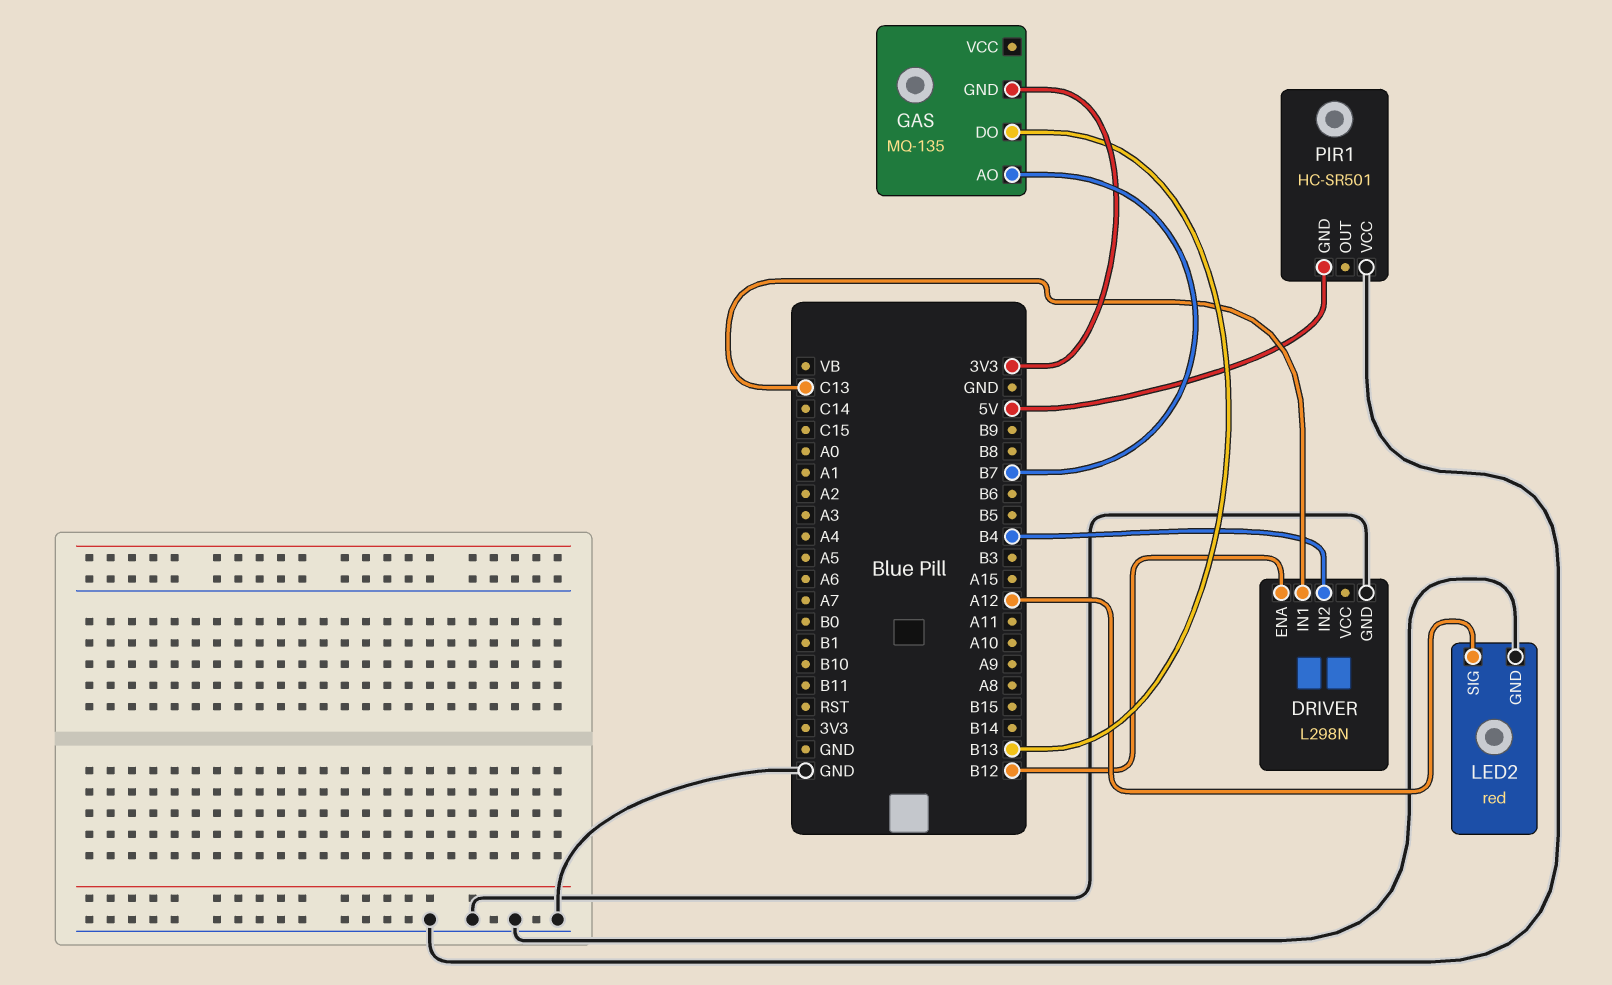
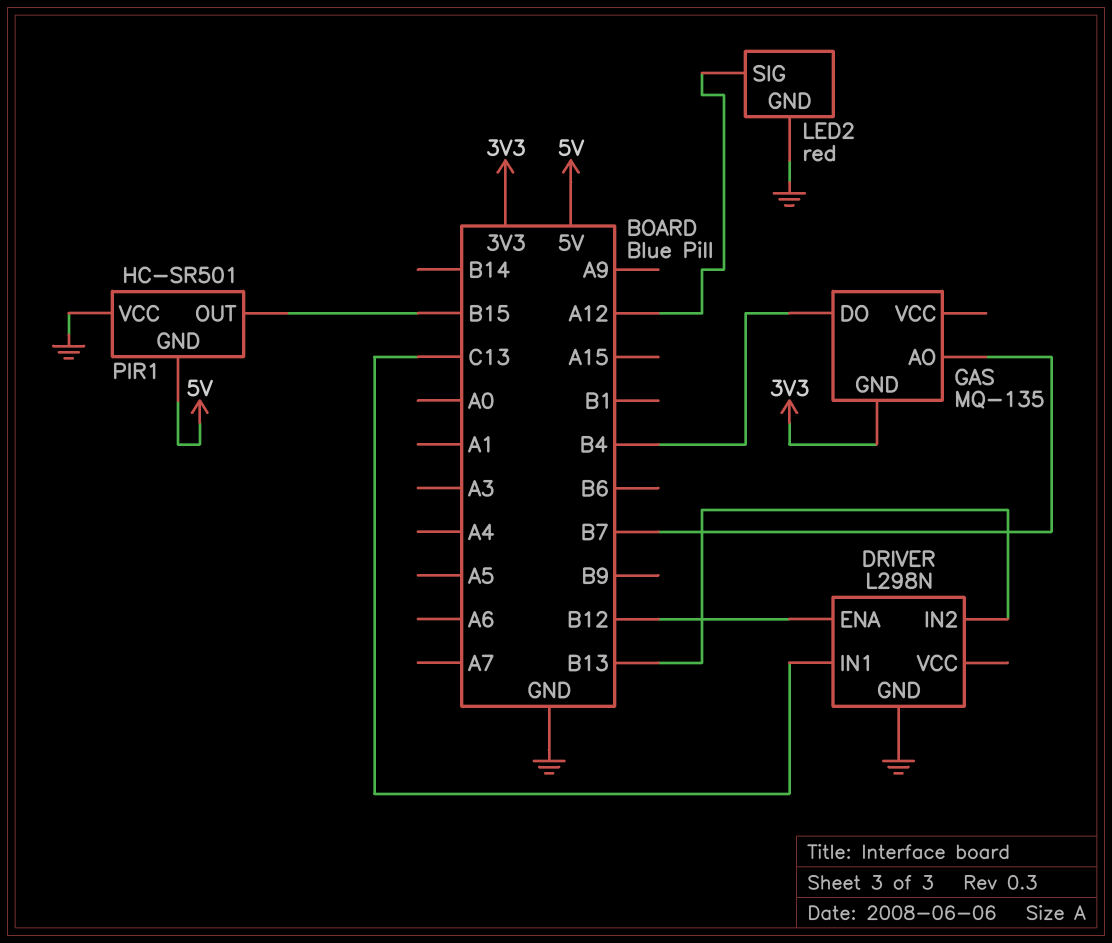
DRIVER pin IN2: B4 -> B13
GAS pin DO: B13 -> B4
PIR1 pin OUT: none -> B15

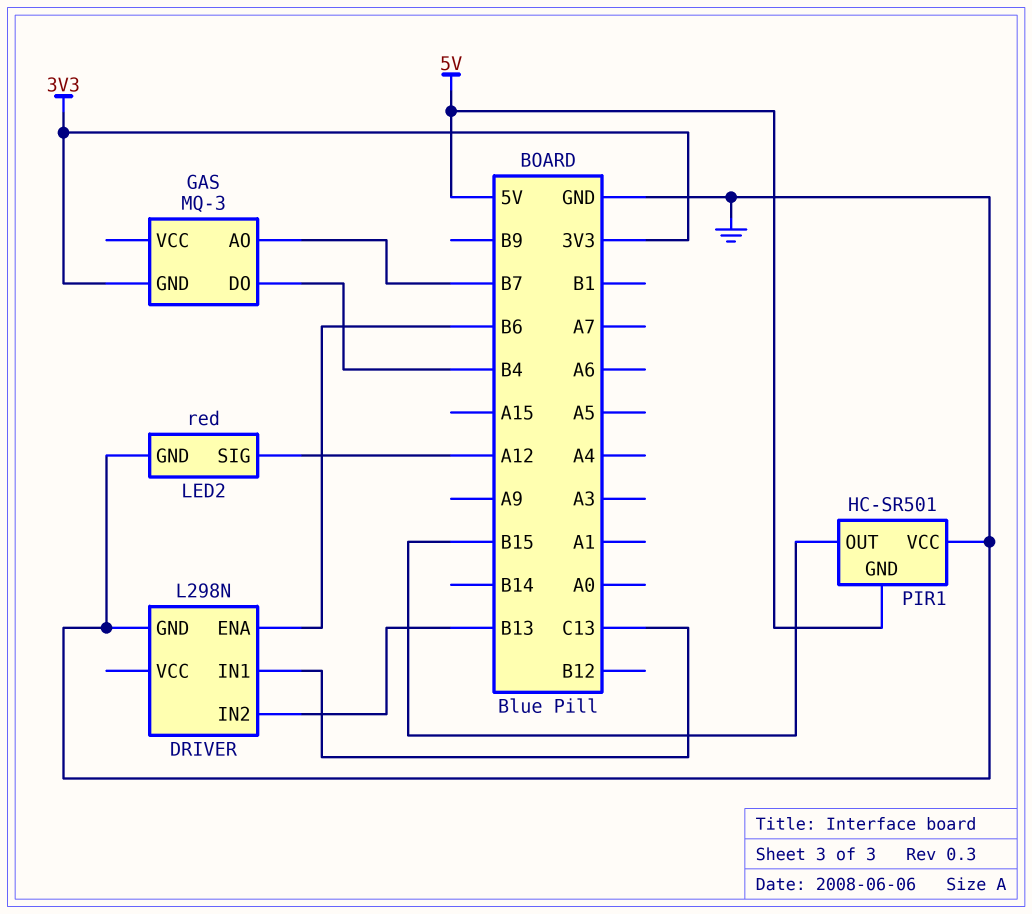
DRIVER pin ENA: B12 -> B6
GAS: MQ-135 -> MQ-3

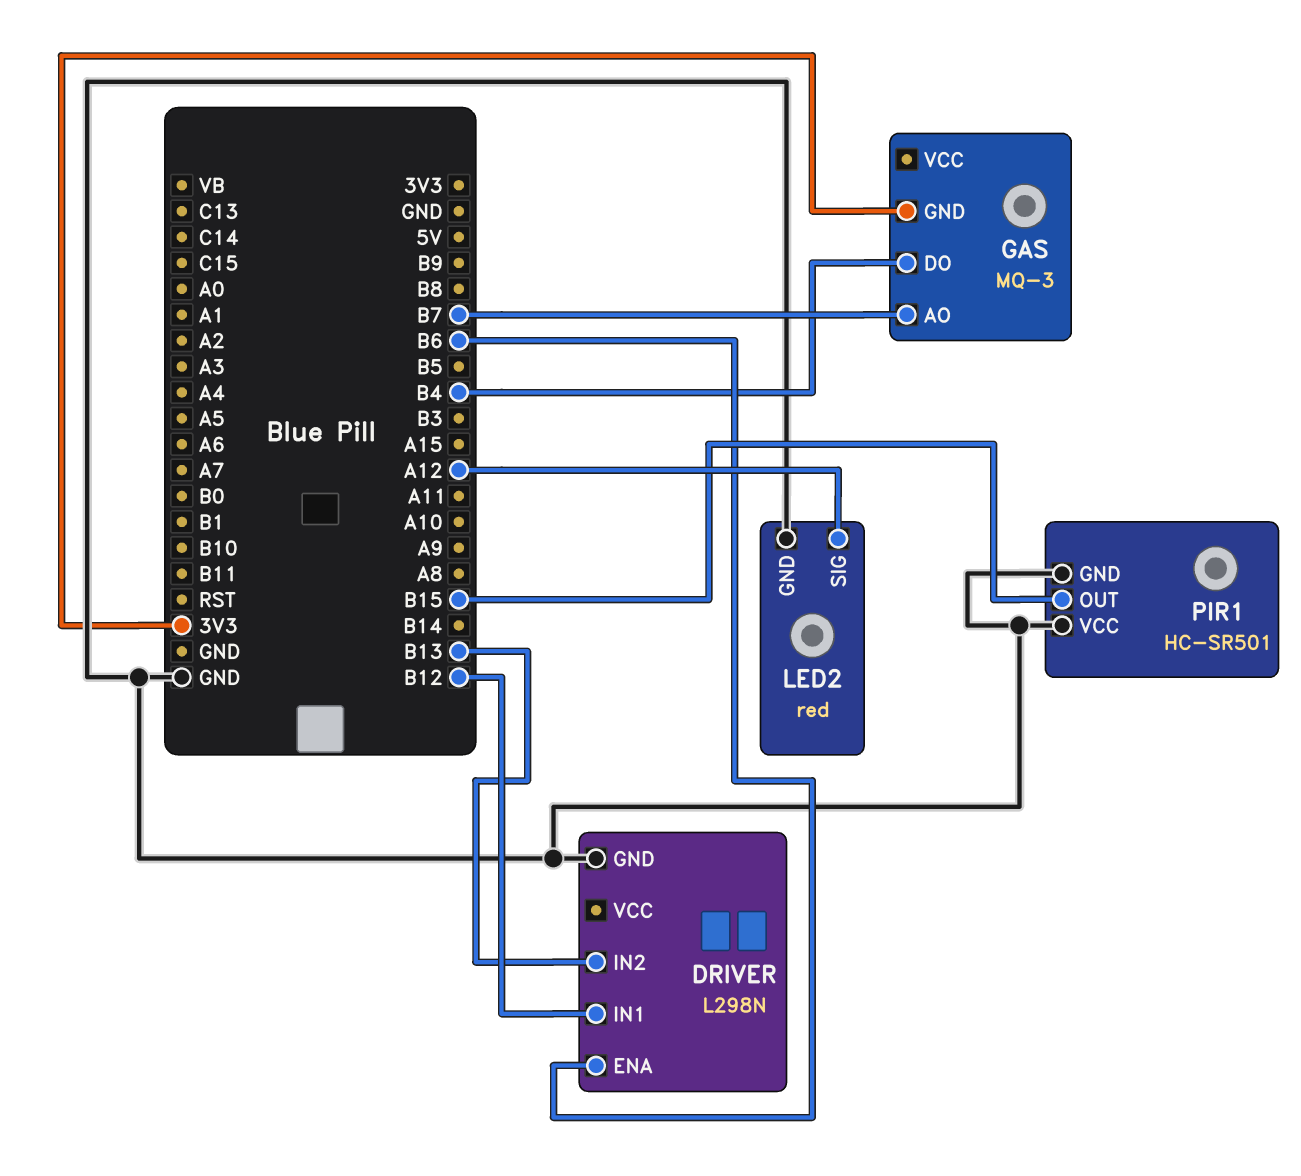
DRIVER pin IN1: C13 -> B12
PIR1 pin GND: 5V -> GND

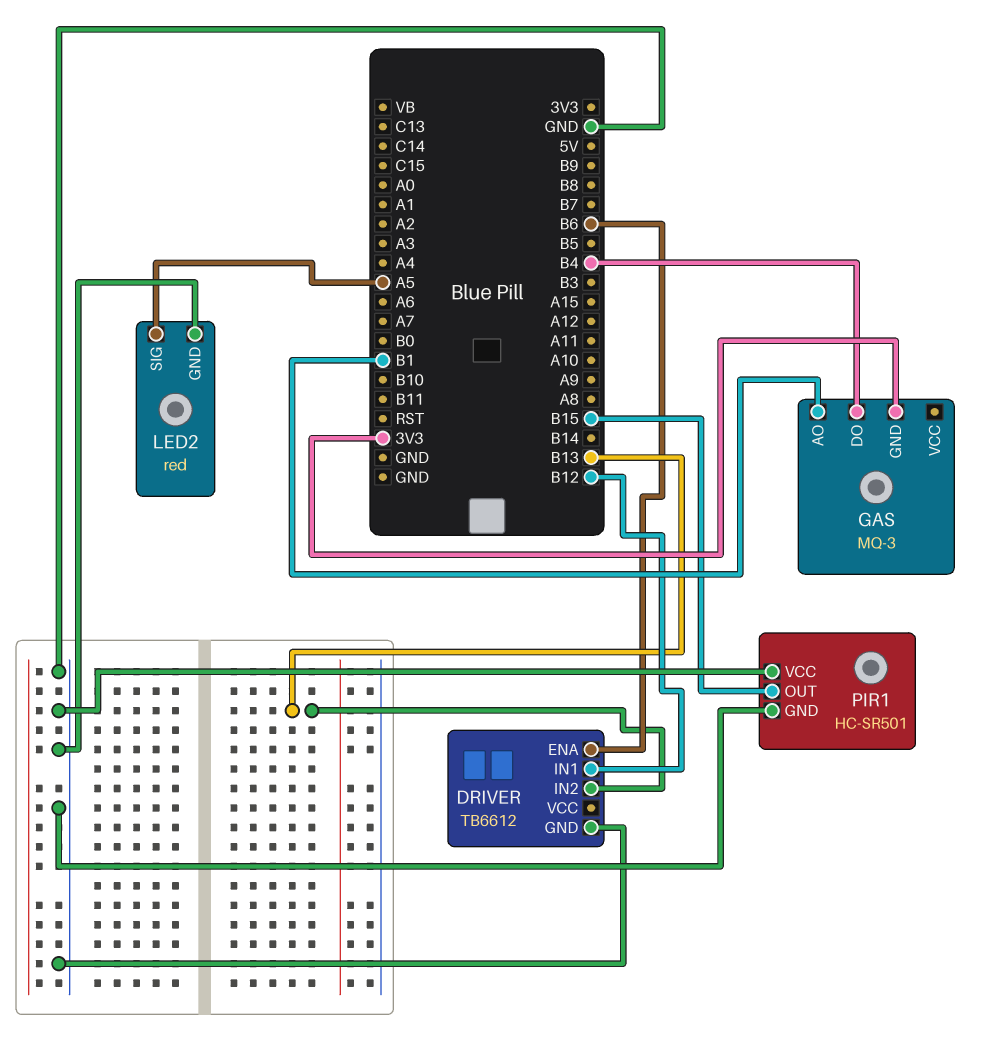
DRIVER: L298N -> TB6612
GAS pin AO: B7 -> B1
LED2 pin SIG: A12 -> A5

